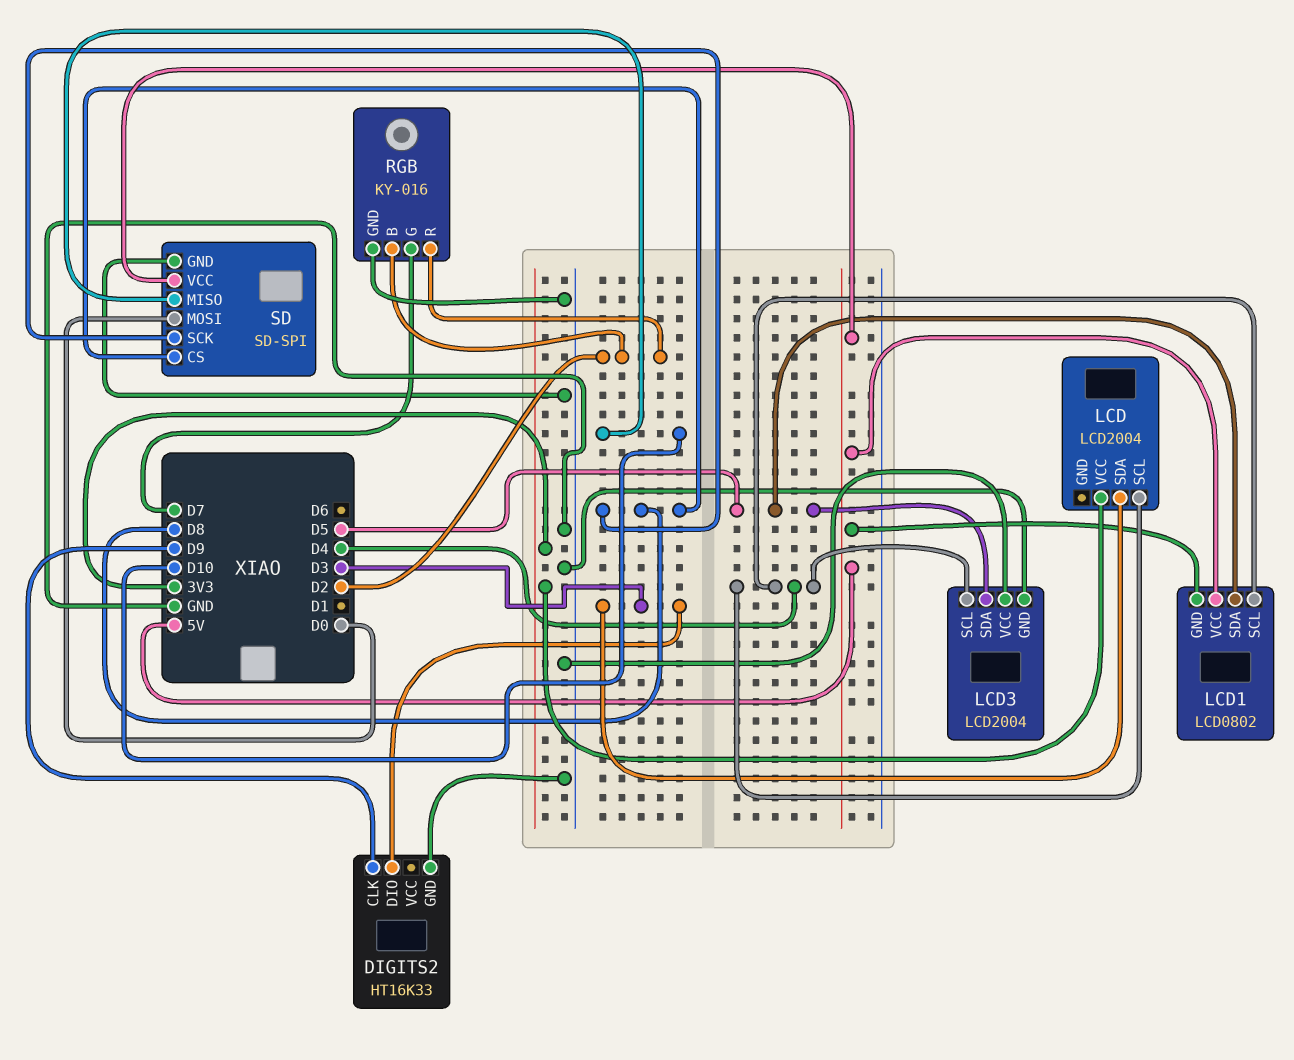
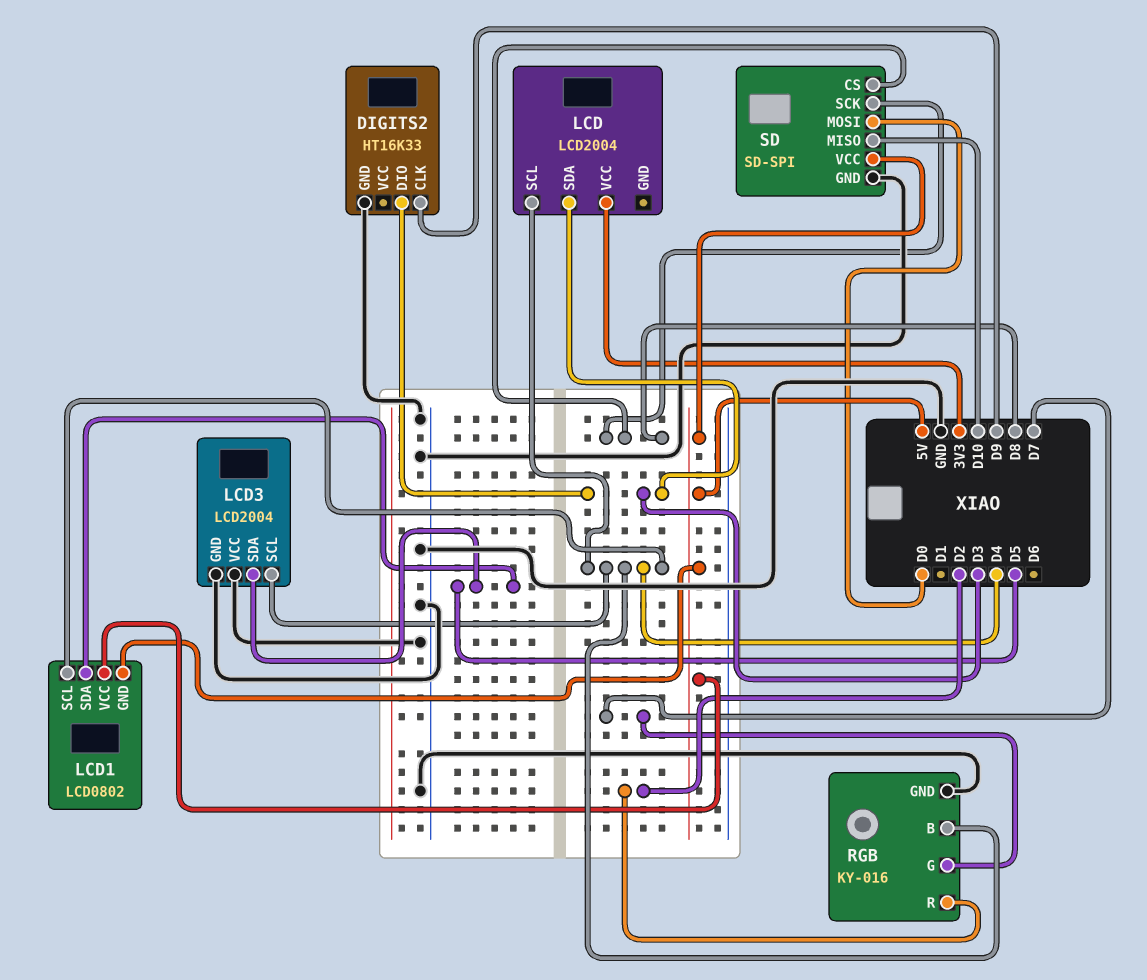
RGB pin B: D2 -> D4

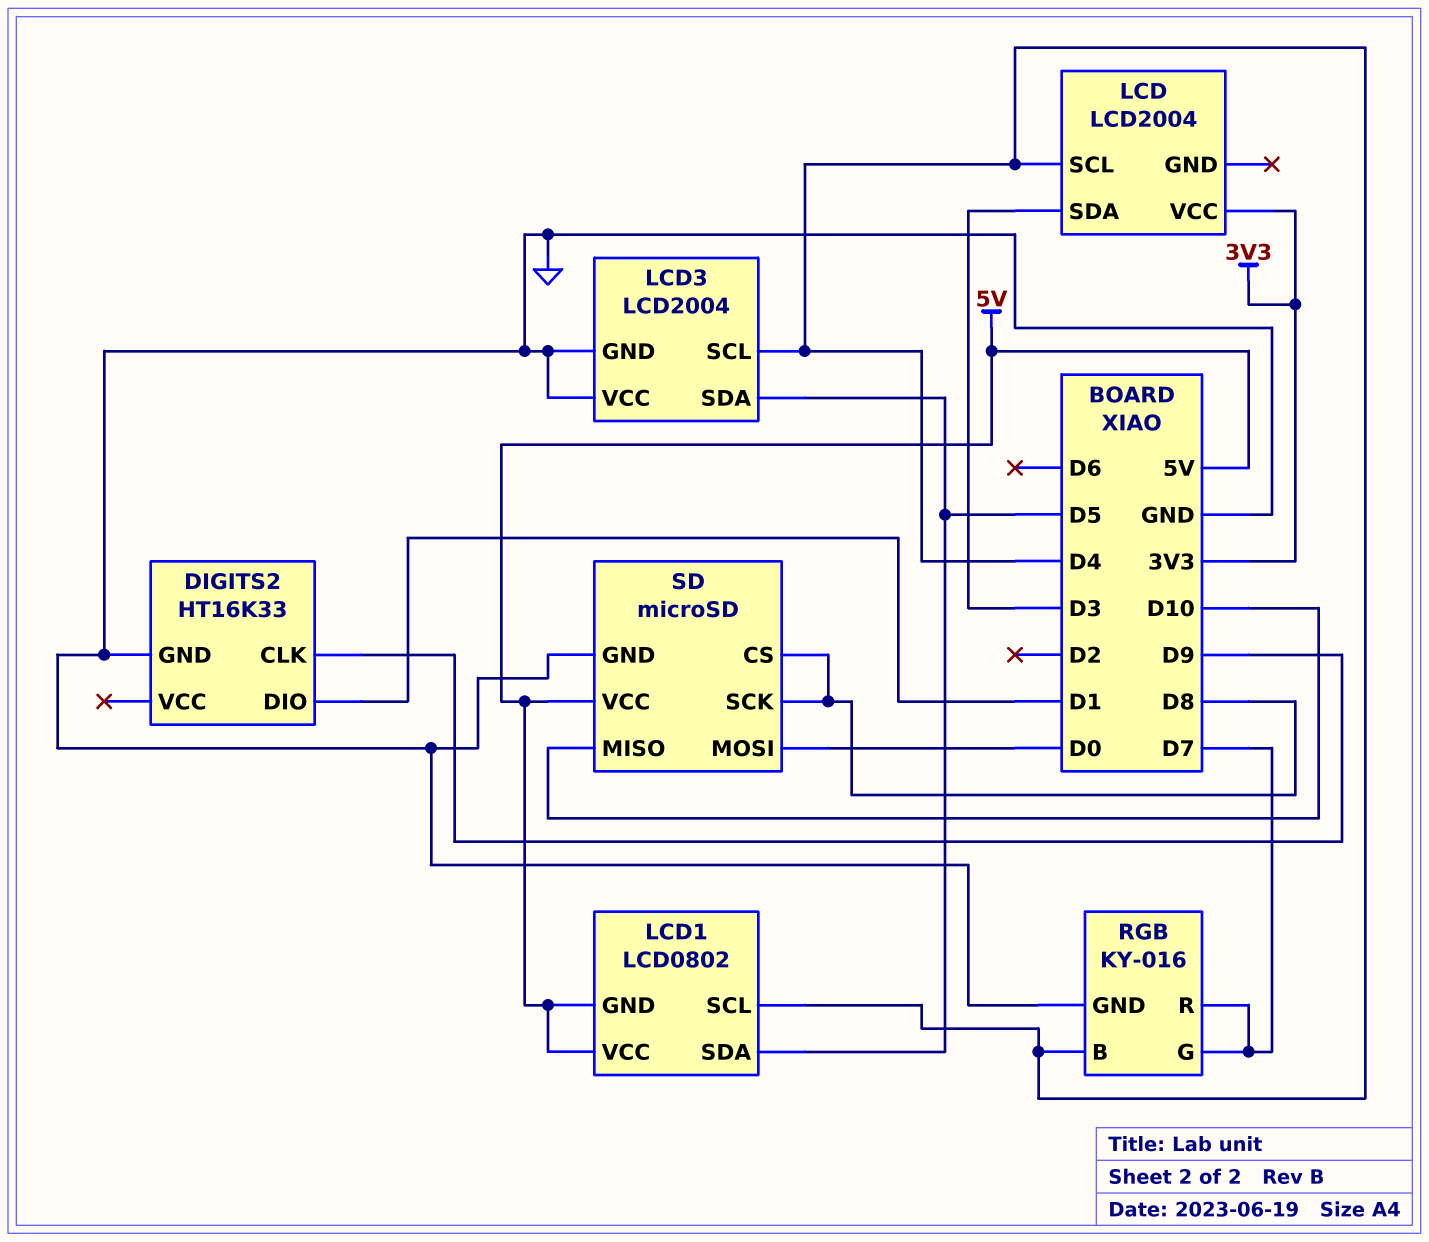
DIGITS2 pin DIO: D3 -> D1
RGB pin R: D2 -> D7
SD: SD-SPI -> microSD

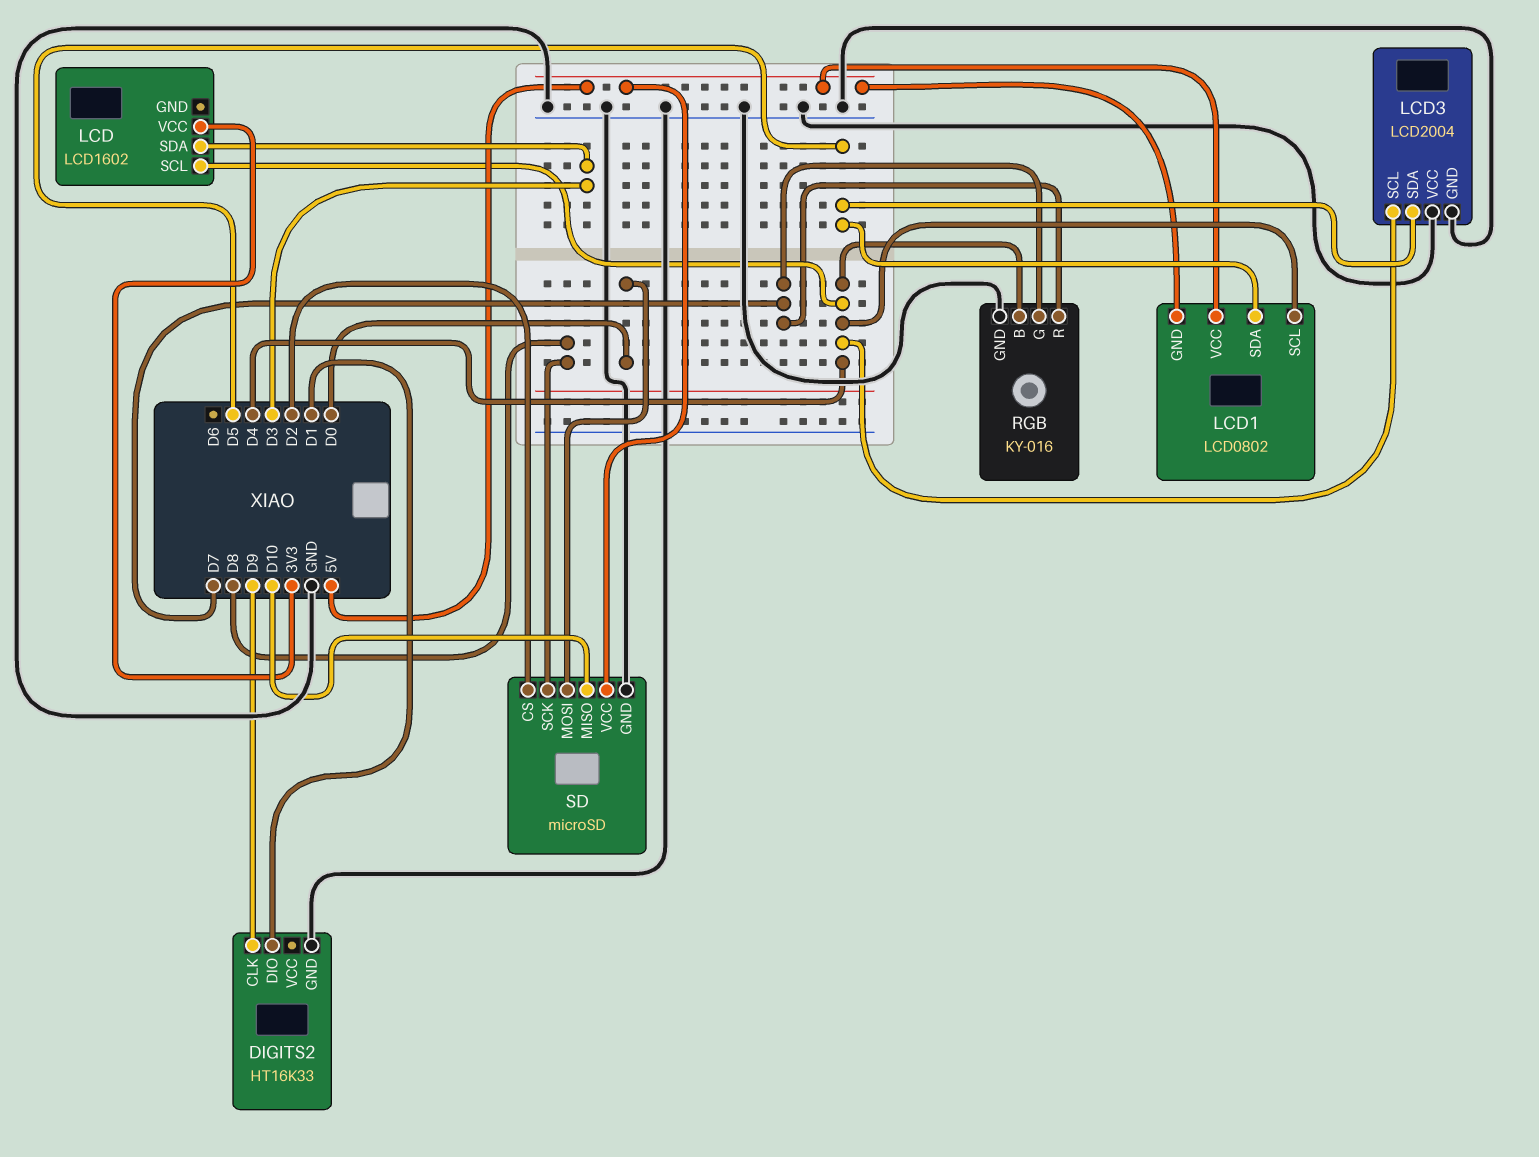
LCD: LCD2004 -> LCD1602
SD pin CS: D8 -> D2

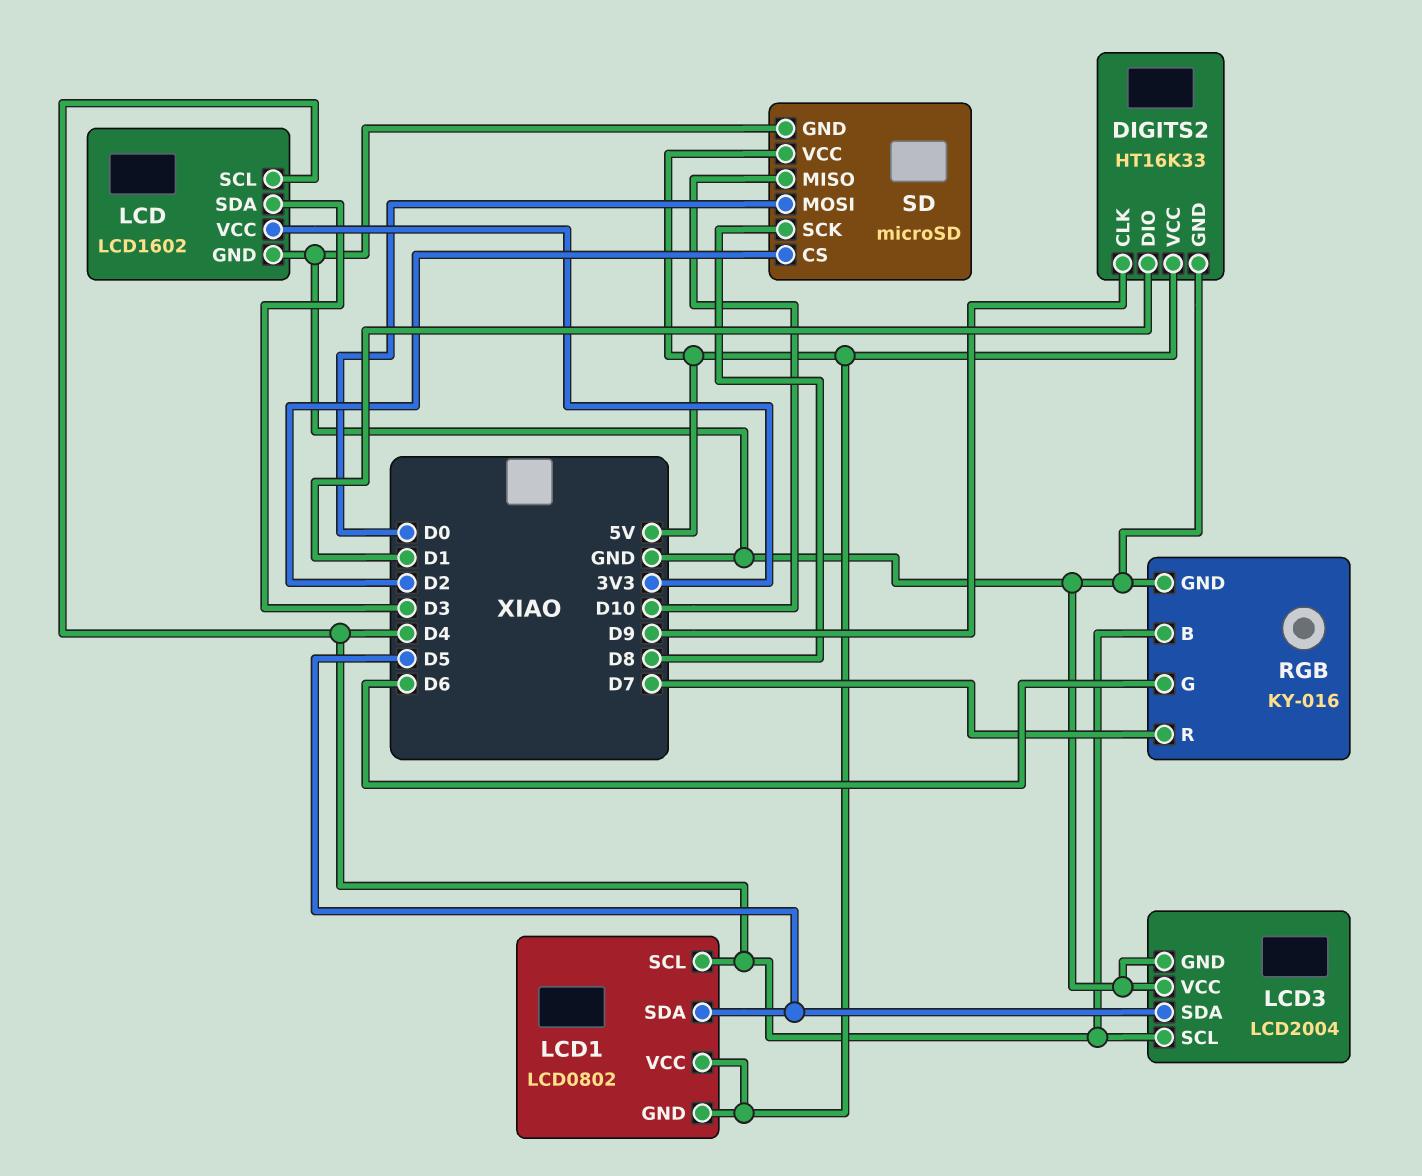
DIGITS2 pin VCC: none -> 5V
LCD pin GND: none -> GND
RGB pin G: D7 -> D6

